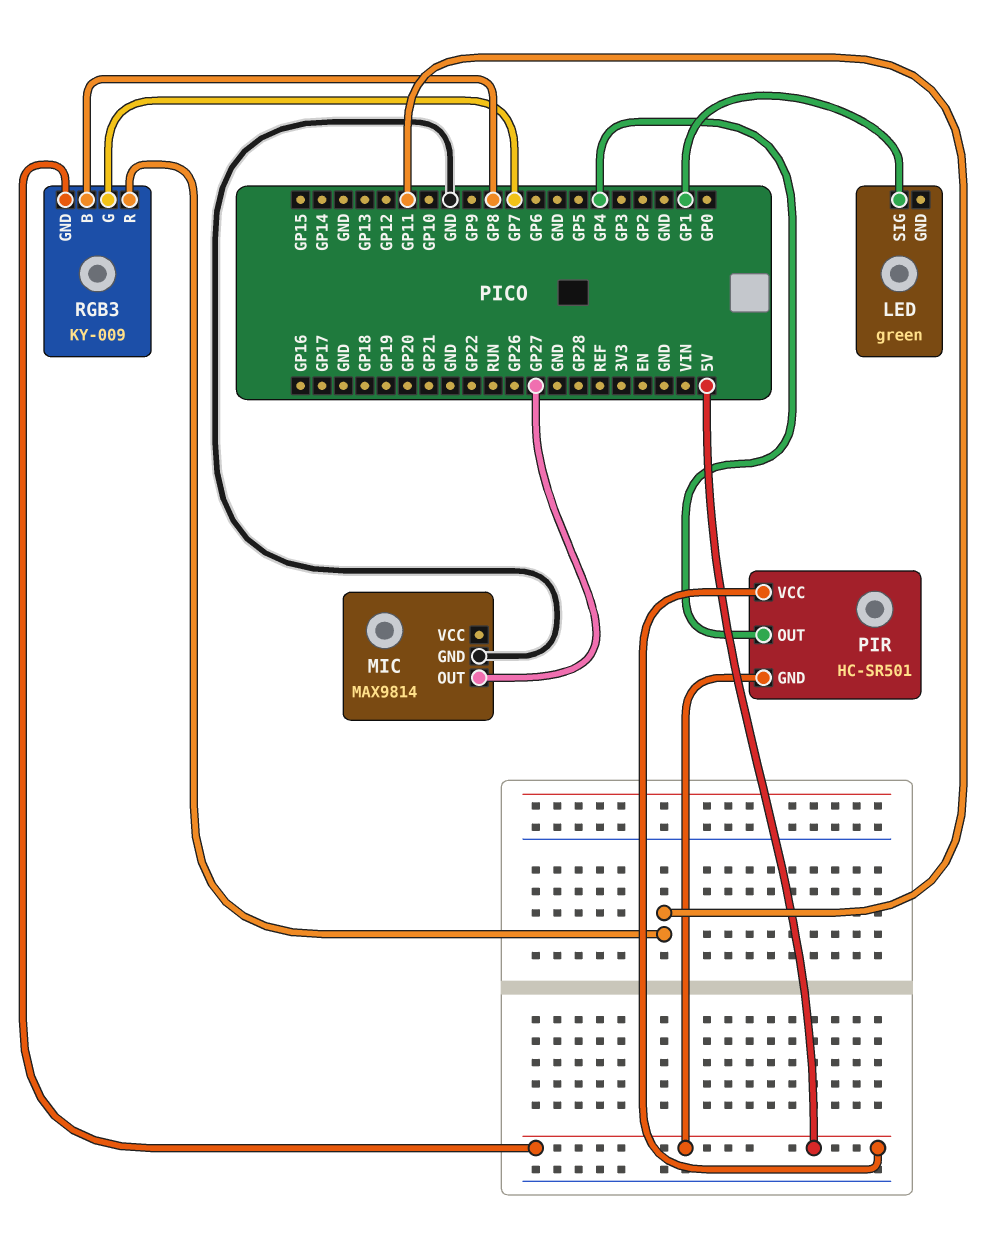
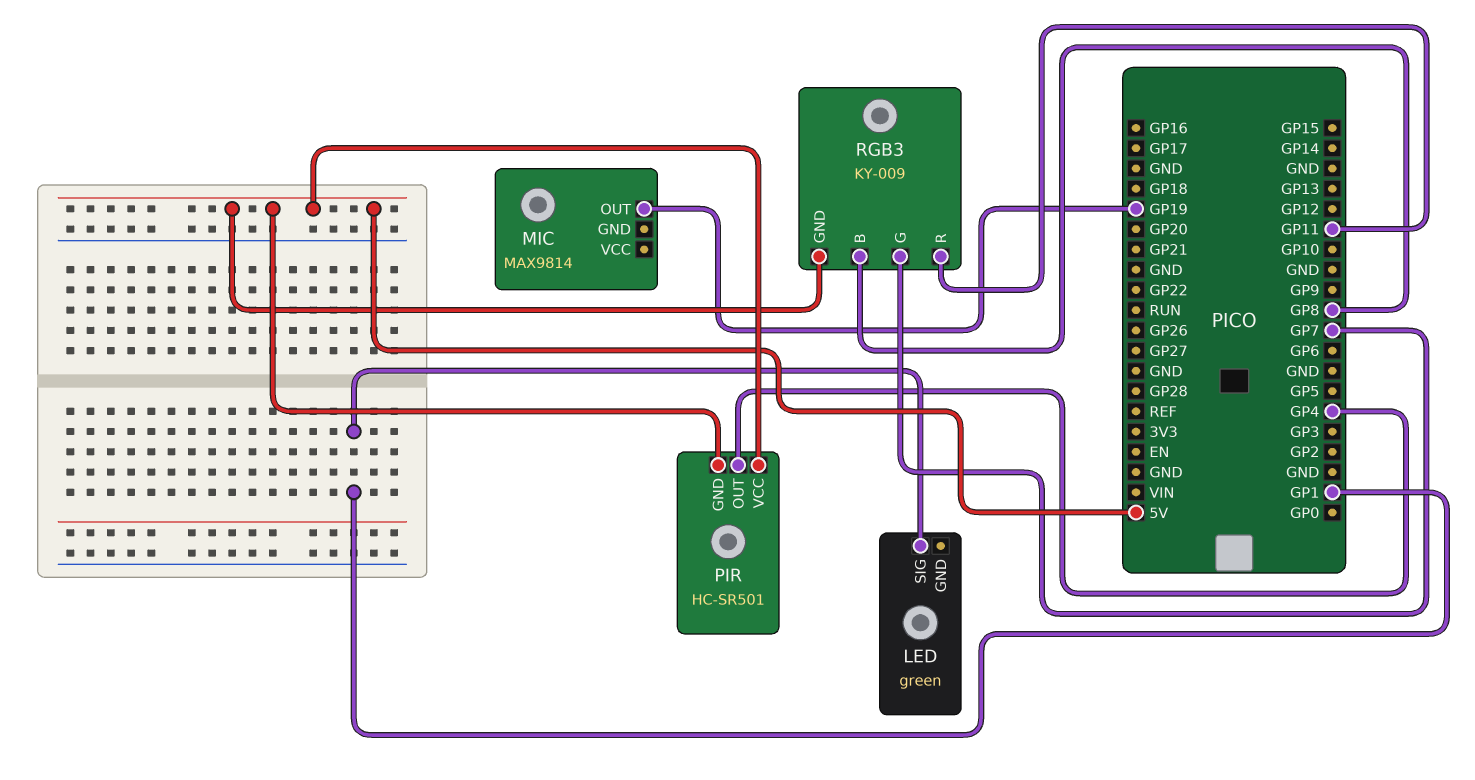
MIC pin GND: GND -> none
MIC pin OUT: GP27 -> GP19

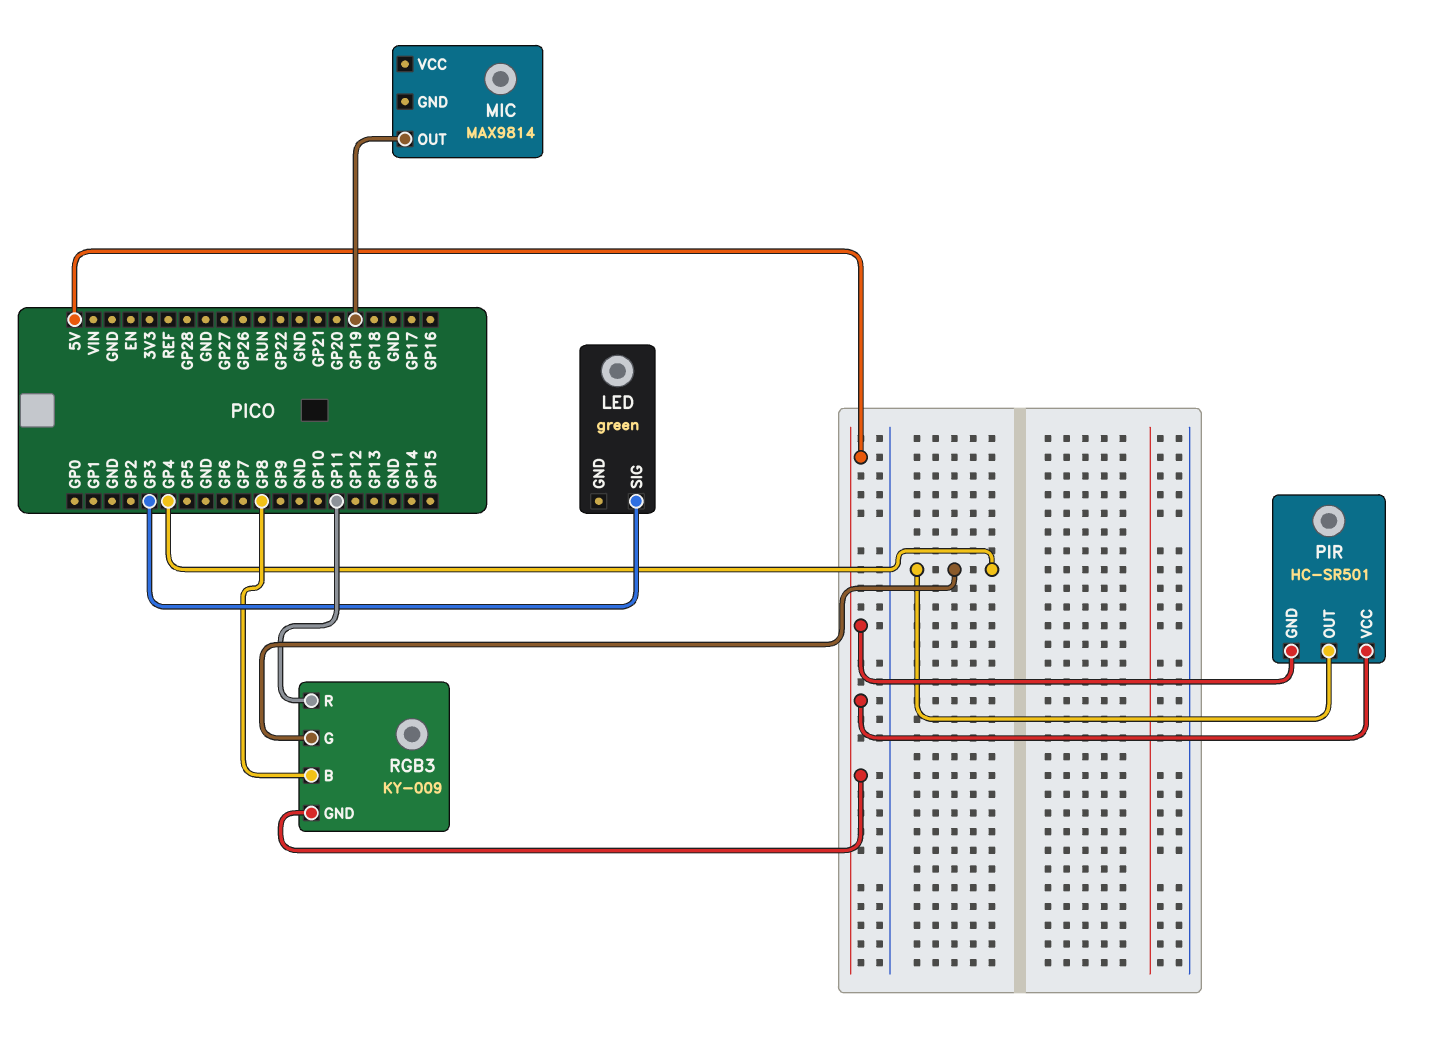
LED pin SIG: GP1 -> GP3
RGB3 pin G: GP7 -> GP4

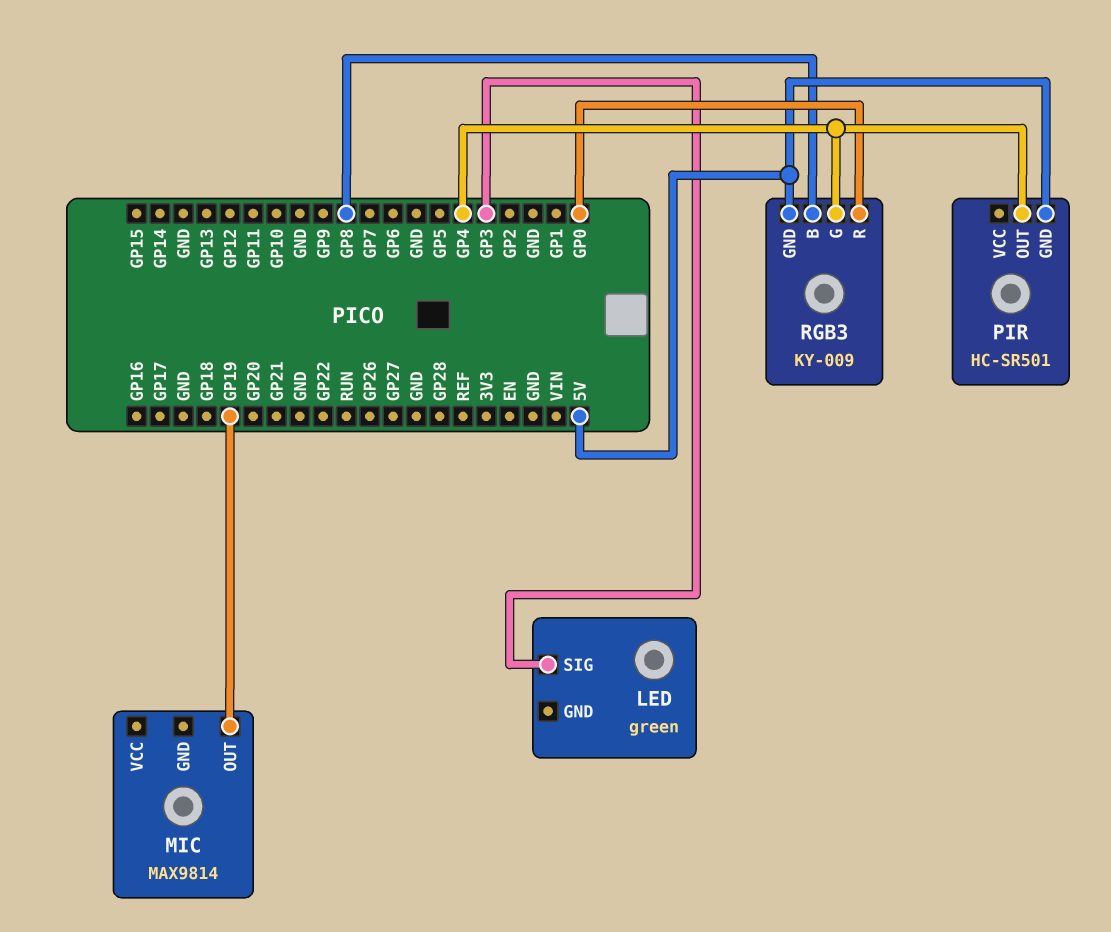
PIR pin VCC: 5V -> none
RGB3 pin R: GP11 -> GP0

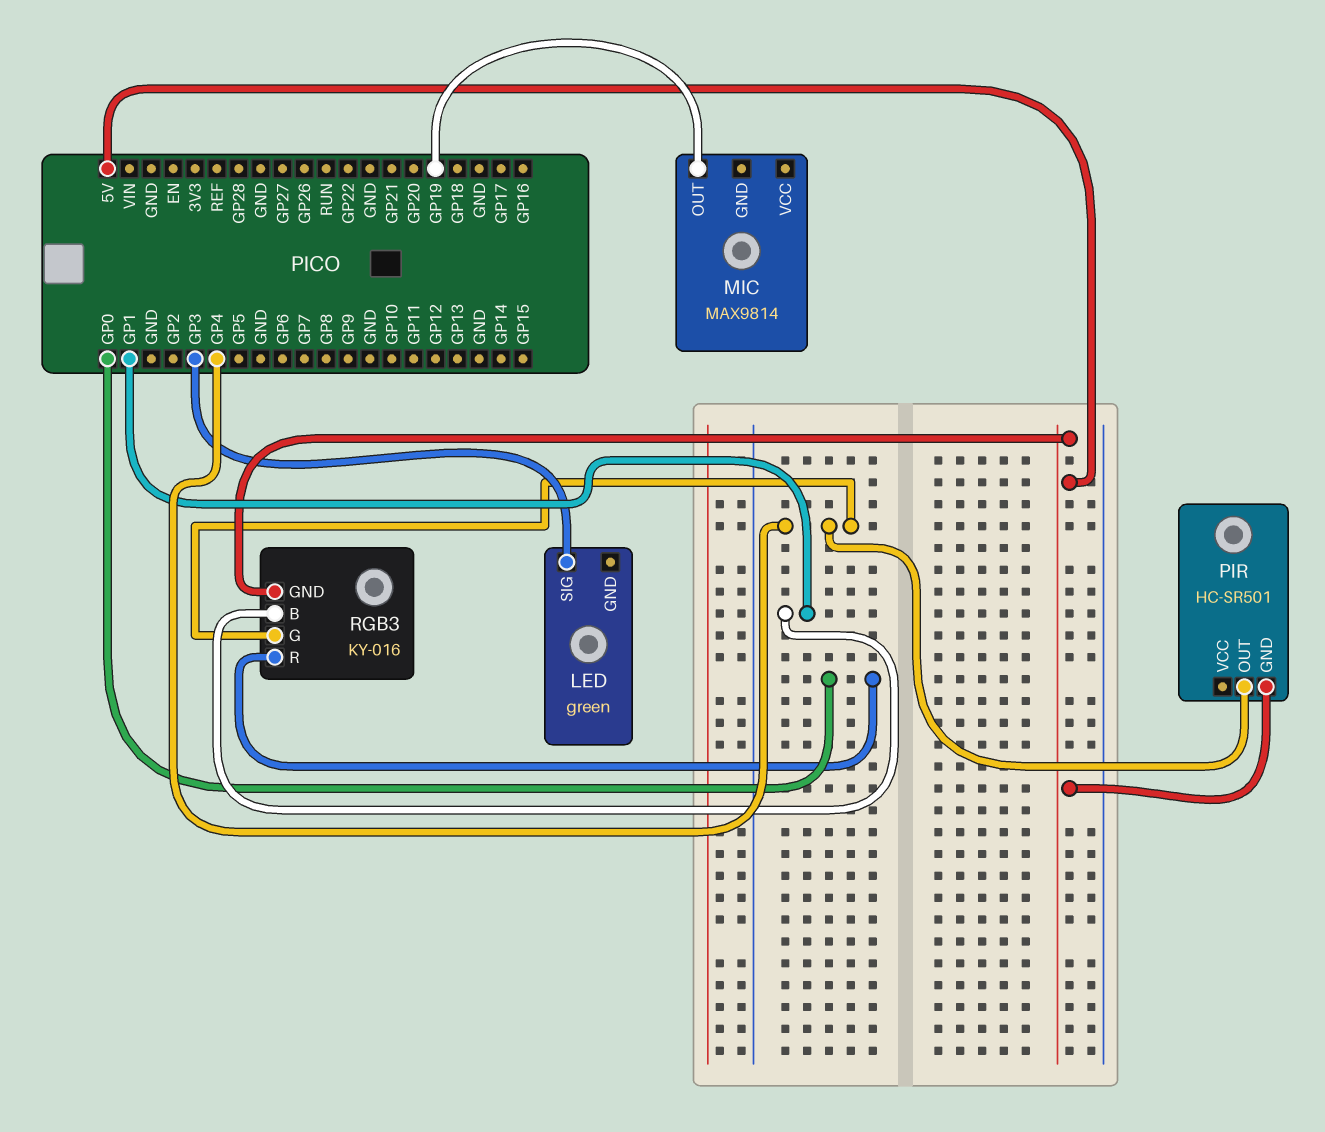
RGB3: KY-009 -> KY-016
RGB3 pin B: GP8 -> GP1

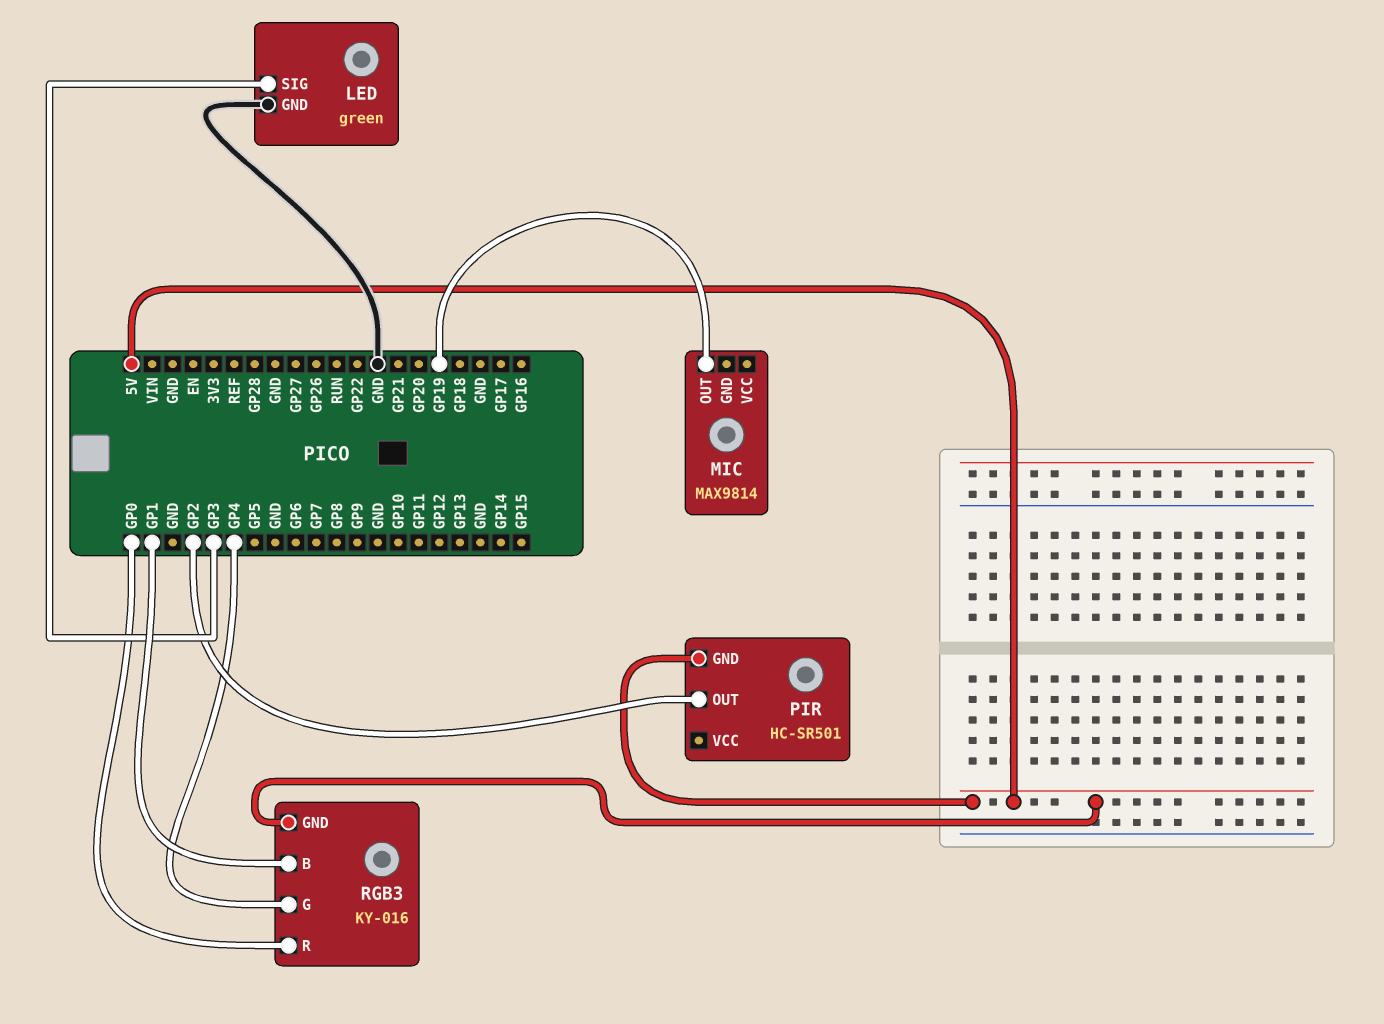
LED pin GND: none -> GND
PIR pin OUT: GP4 -> GP2

